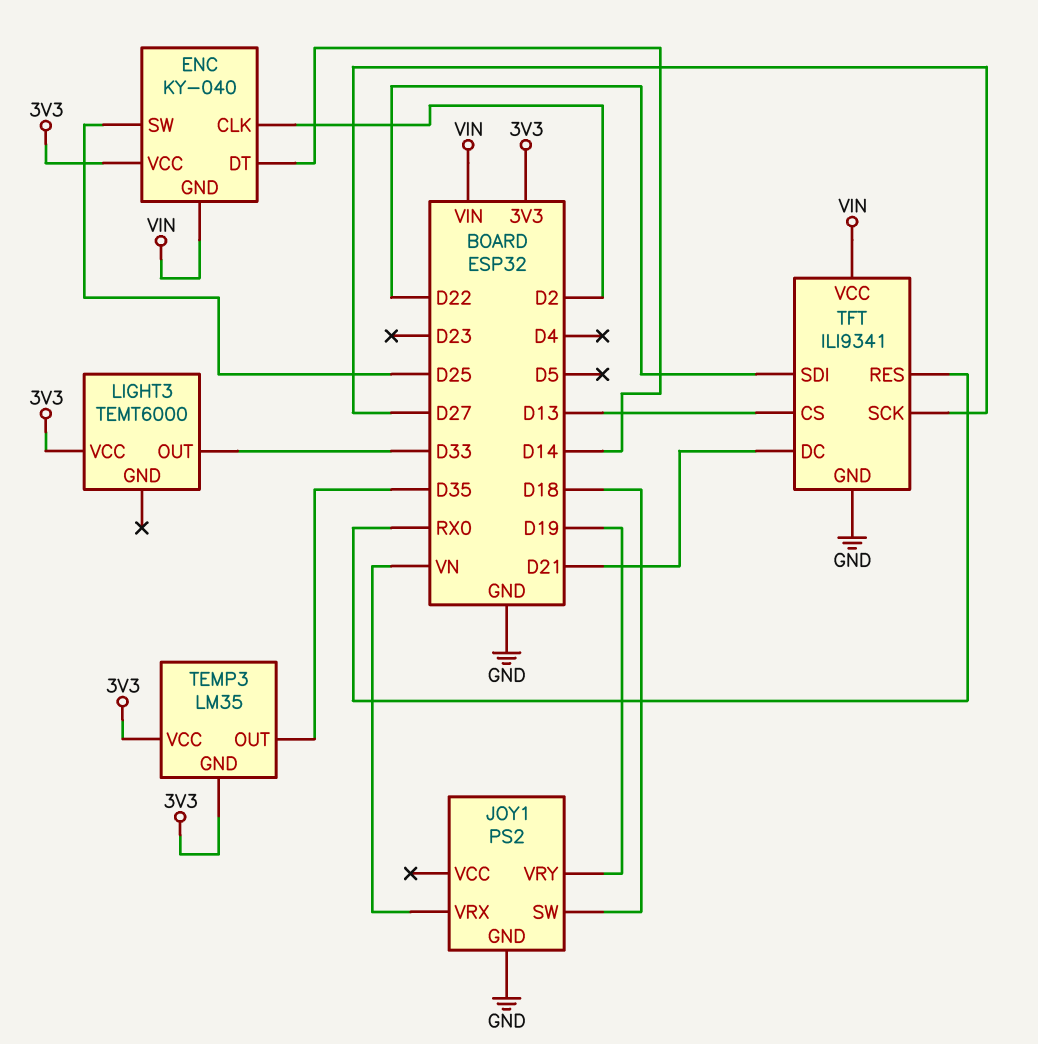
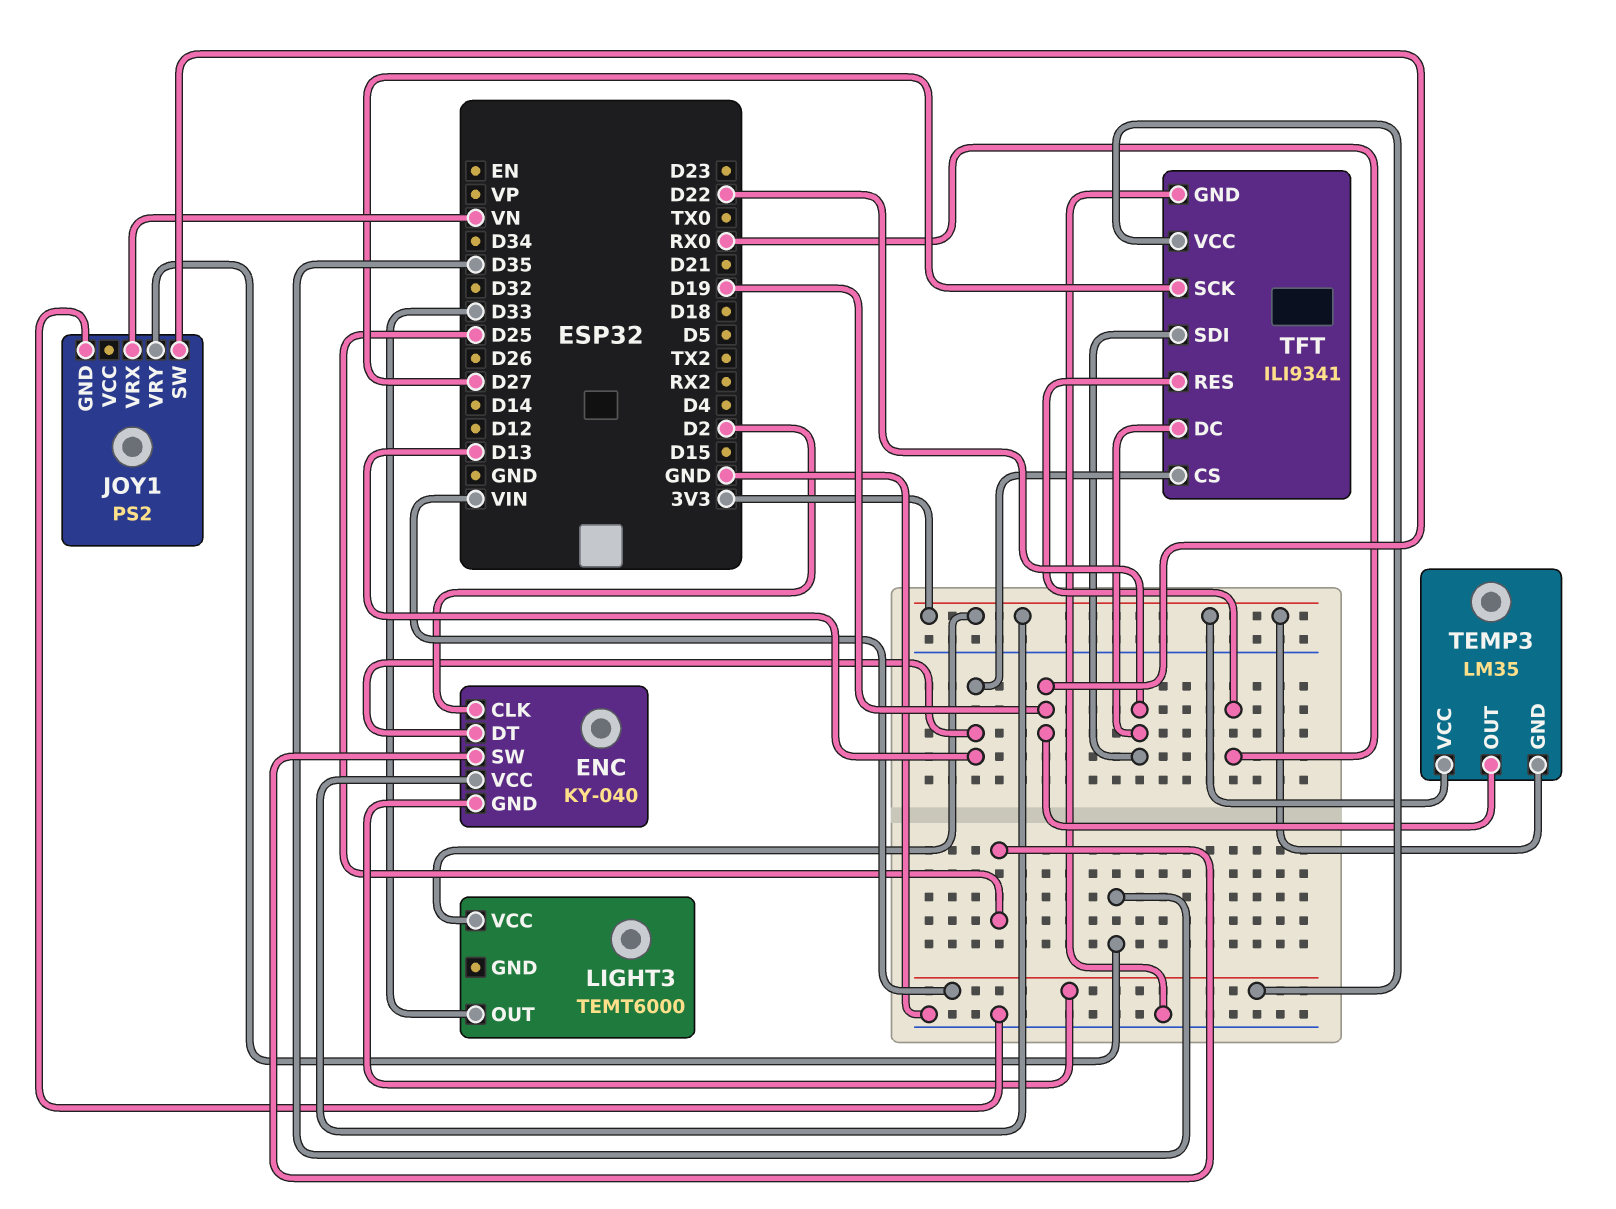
ENC pin DT: D14 -> D13
JOY1 pin SW: D18 -> D19
JOY1 pin VRY: D19 -> D35
TEMP3 pin OUT: D35 -> D19
TFT pin DC: D21 -> D22

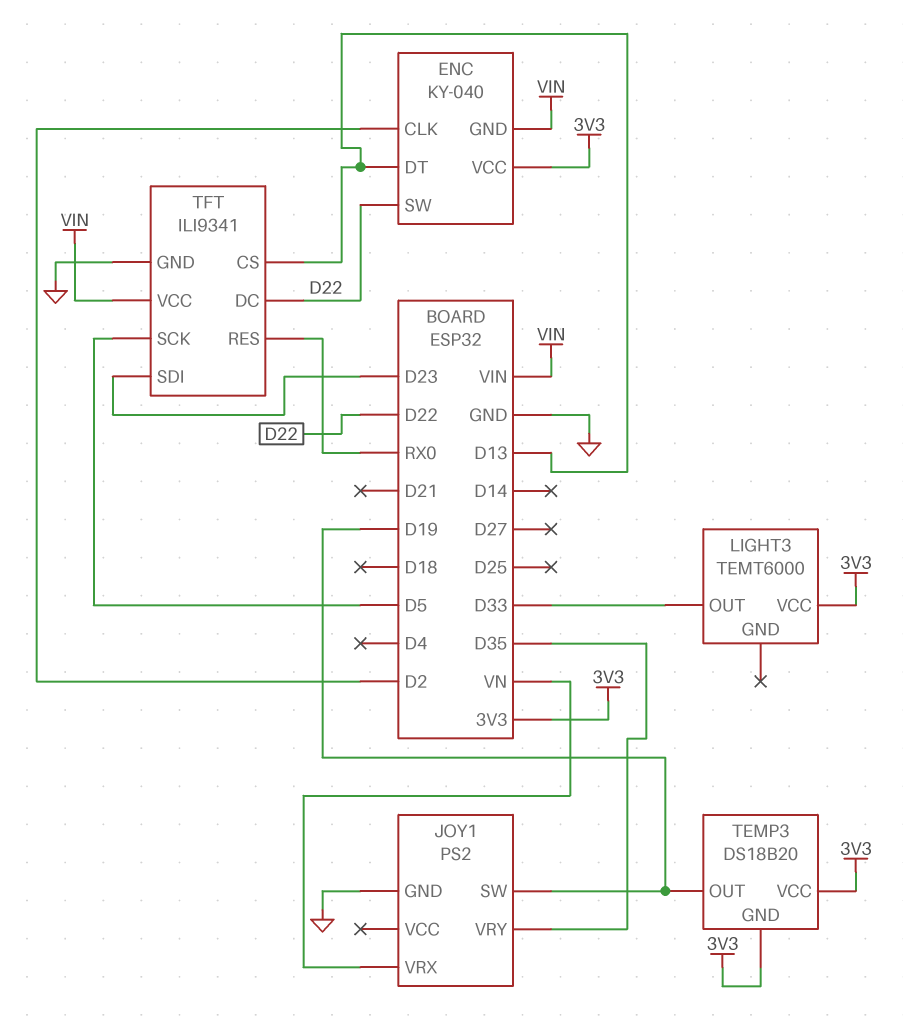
ENC pin SW: D25 -> D22
TEMP3: LM35 -> DS18B20
TFT pin SCK: D27 -> D5
TFT pin SDI: D22 -> D23

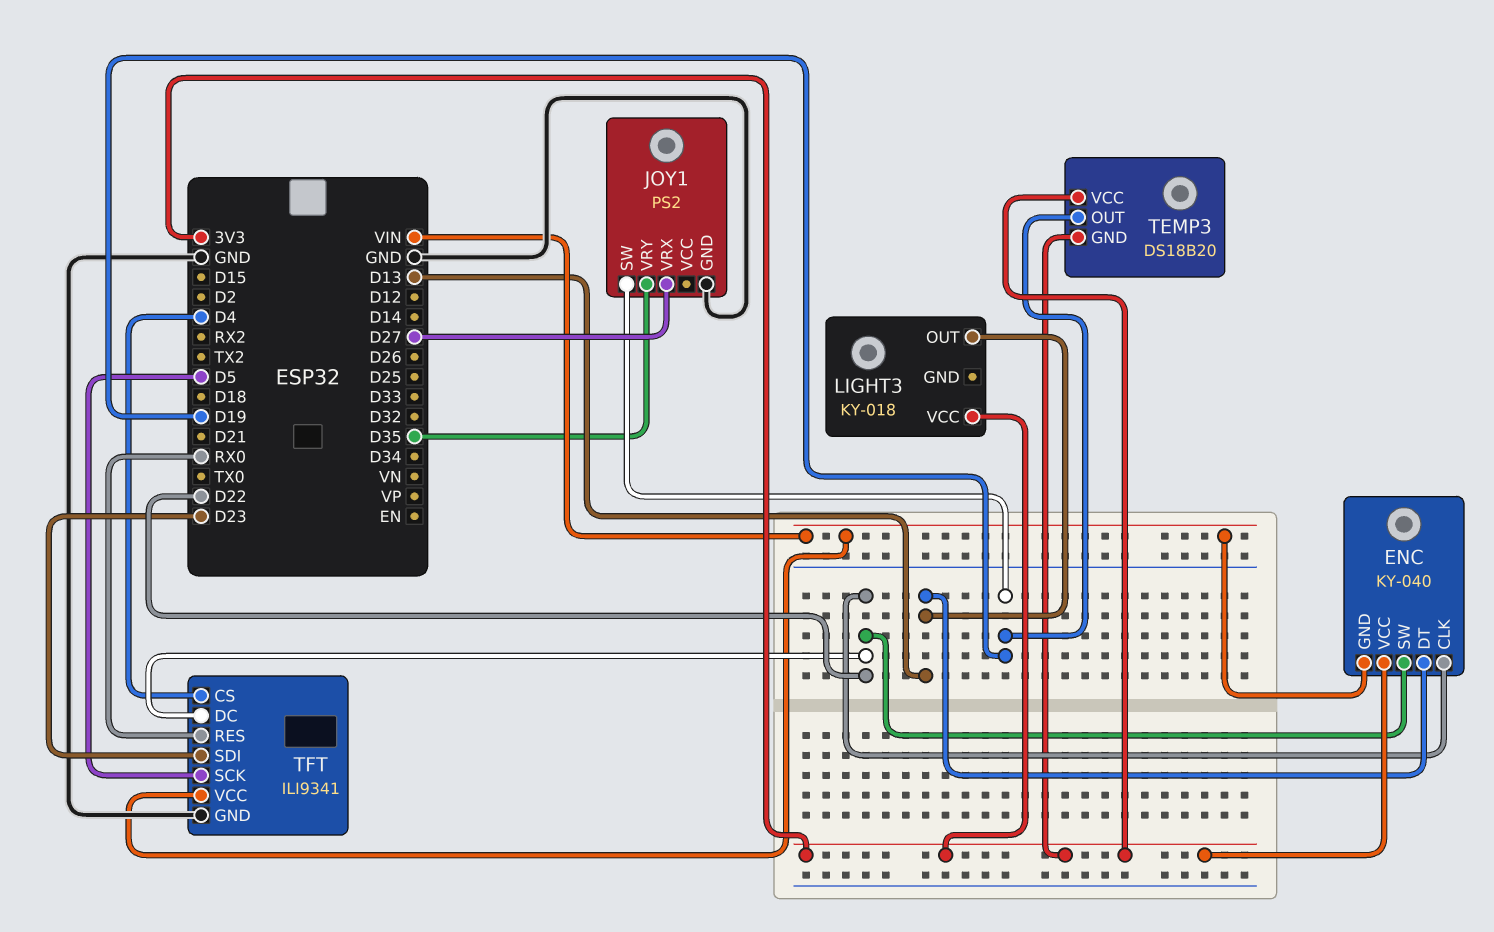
ENC pin CLK: D2 -> D22
JOY1 pin VRX: VN -> D27
LIGHT3: TEMT6000 -> KY-018
LIGHT3 pin OUT: D33 -> D13
TFT pin CS: D13 -> D4

